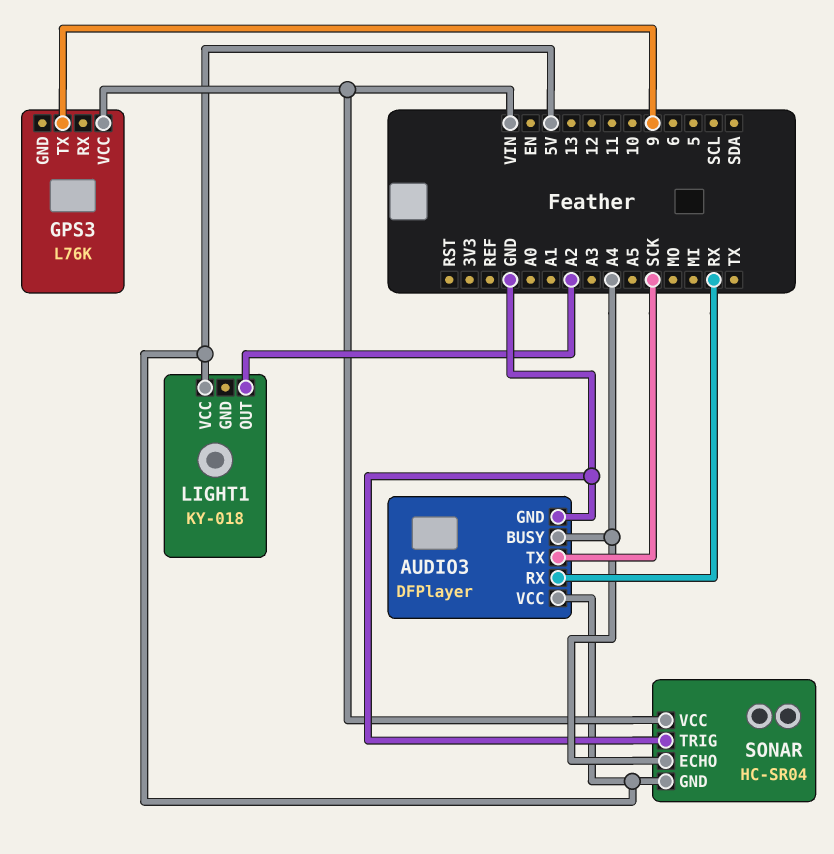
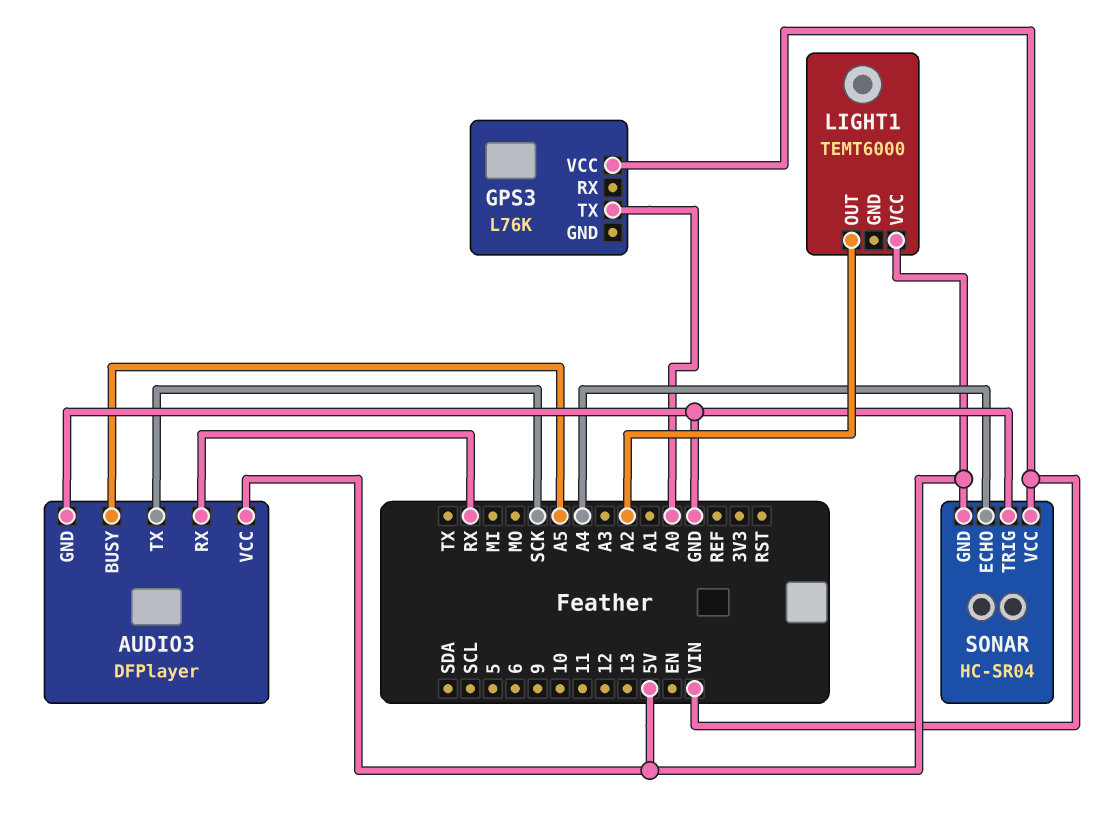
AUDIO3 pin BUSY: A4 -> A5
GPS3 pin TX: 9 -> A0
LIGHT1: KY-018 -> TEMT6000

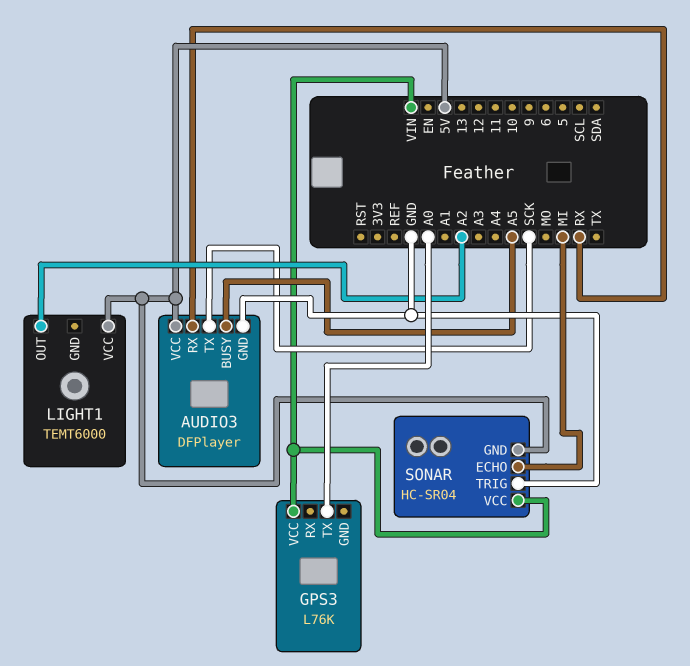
SONAR pin ECHO: A4 -> MI

